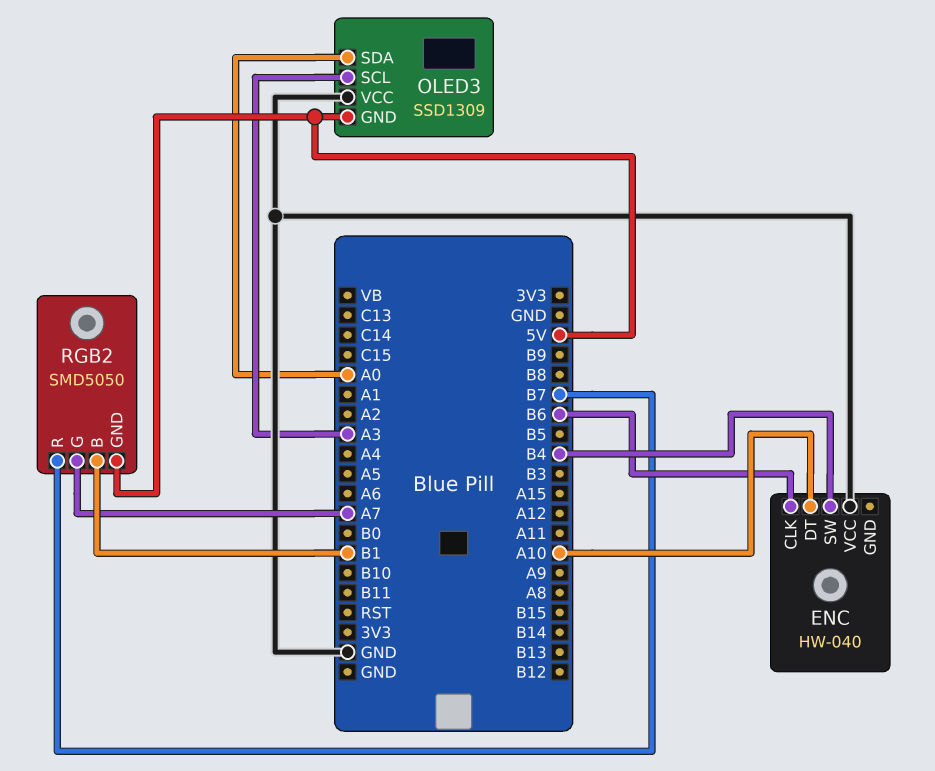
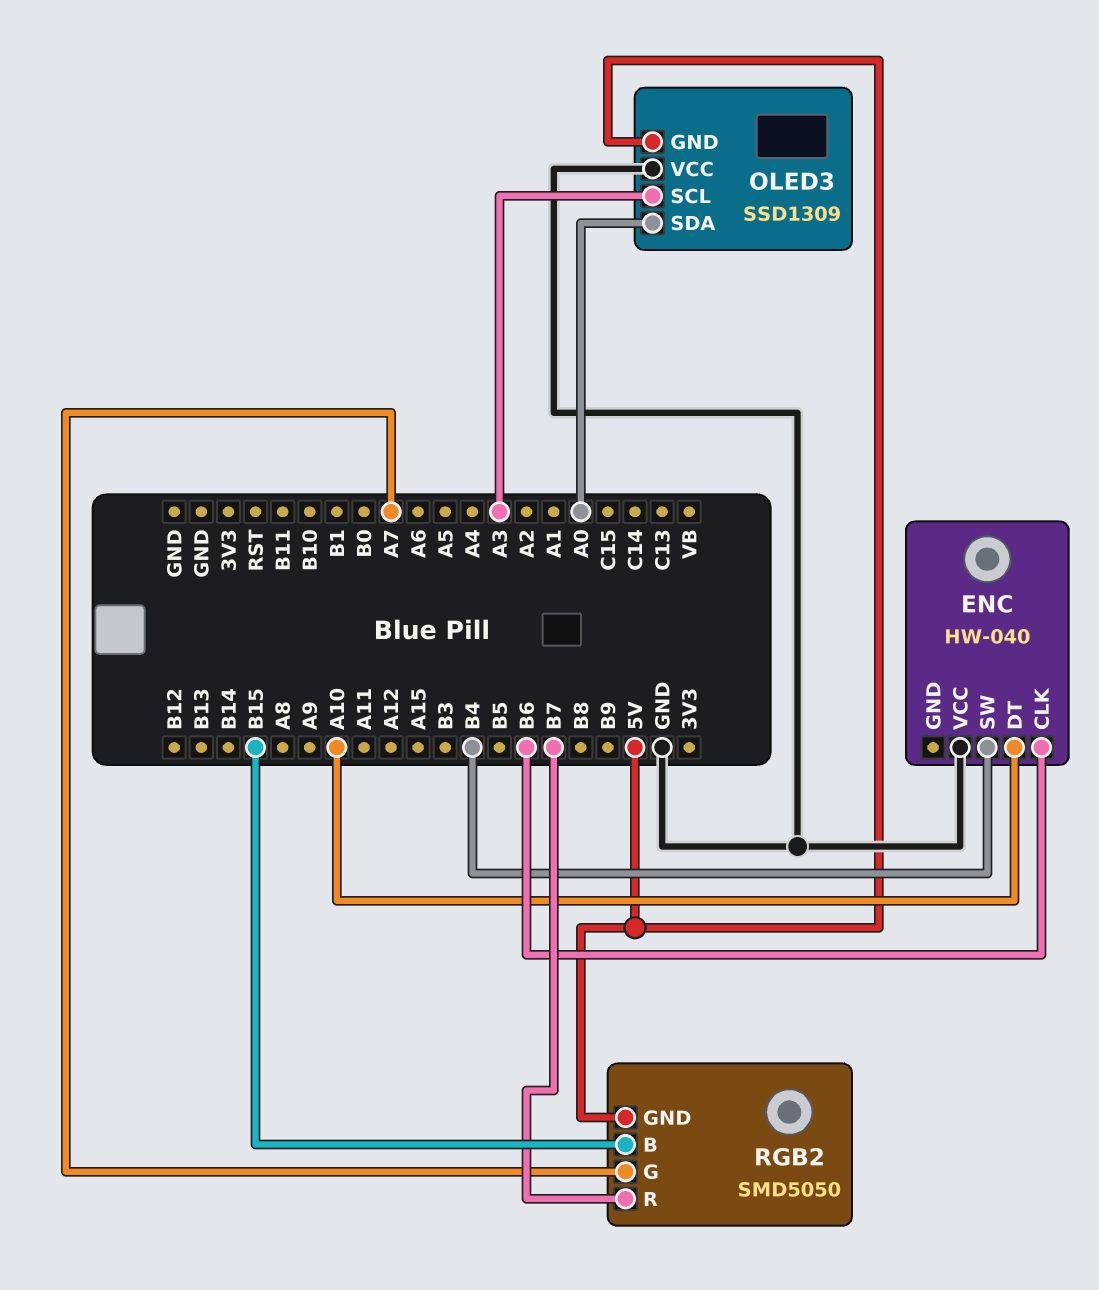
RGB2 pin B: B1 -> B15

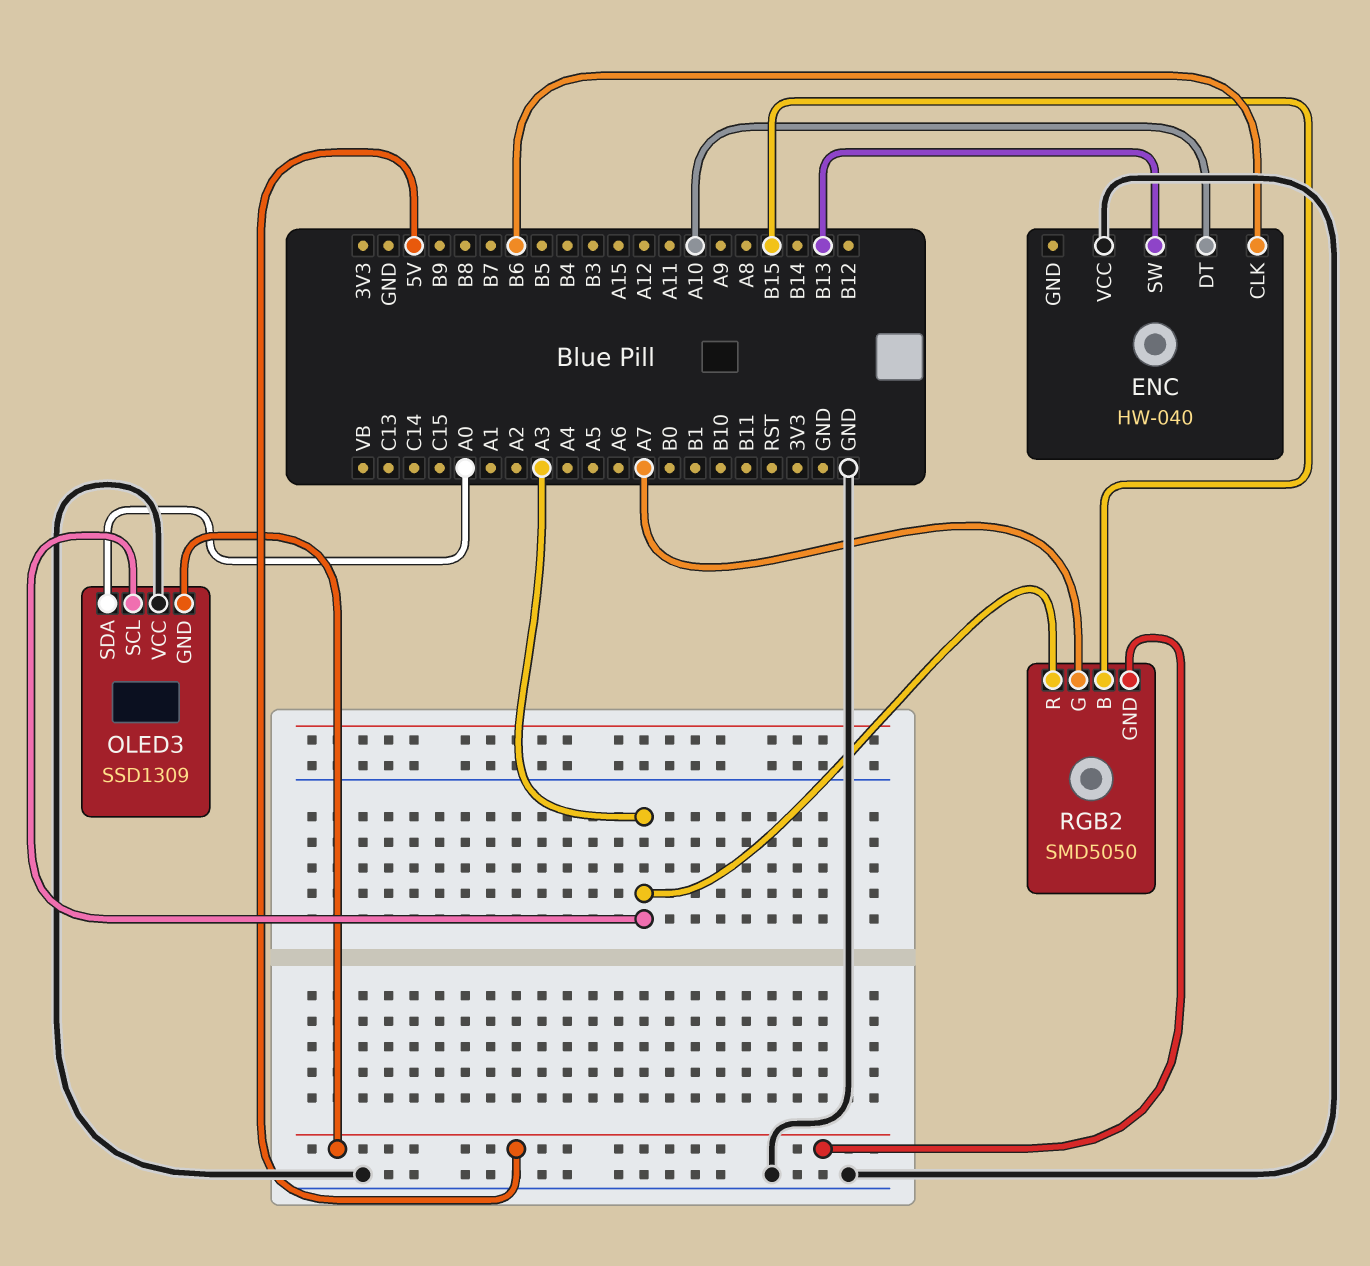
ENC pin SW: B4 -> B13
RGB2 pin R: B7 -> A3

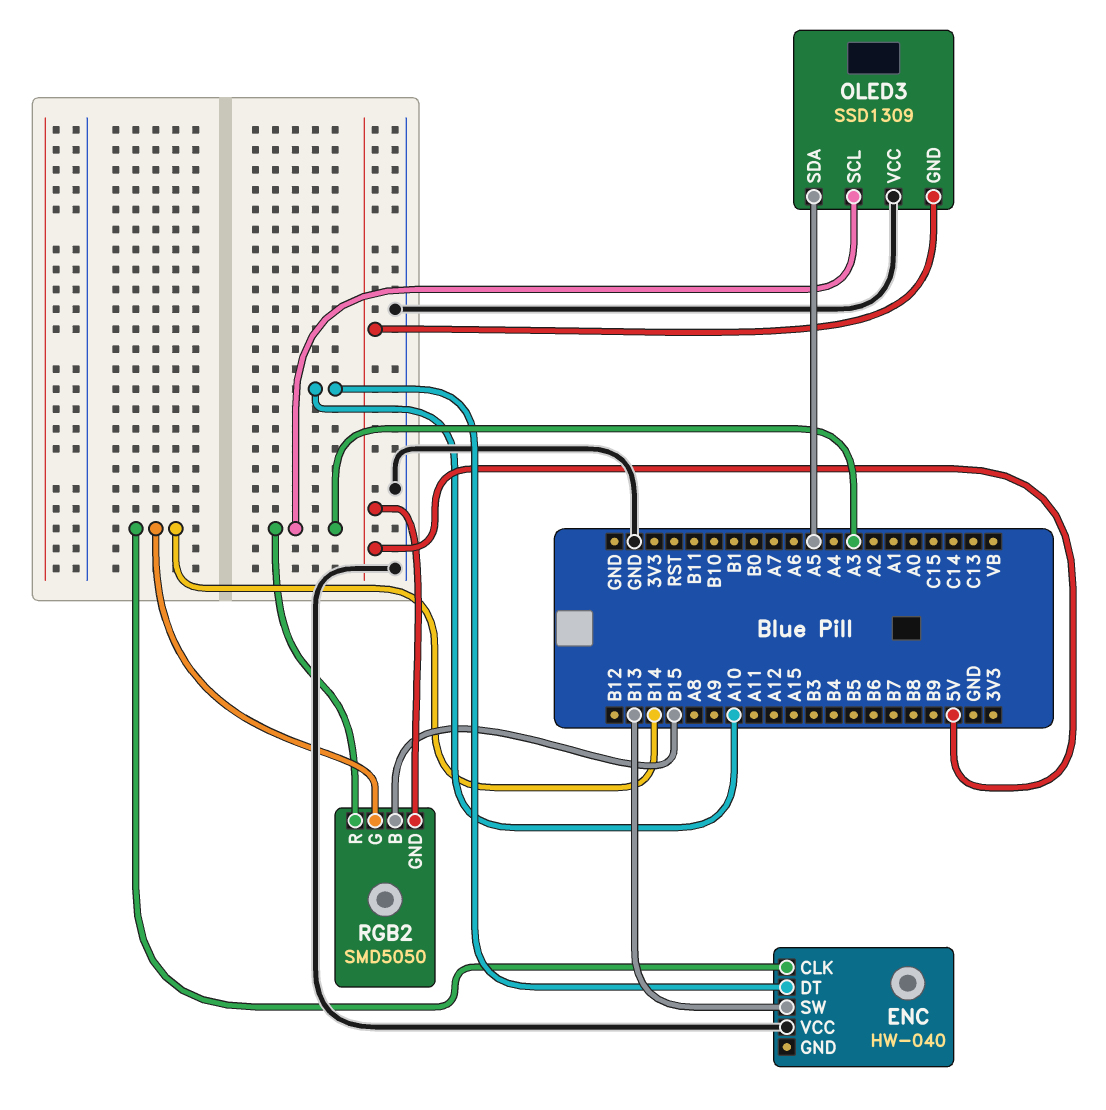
ENC pin CLK: B6 -> B14
OLED3 pin SDA: A0 -> A5
RGB2 pin G: A7 -> B14

